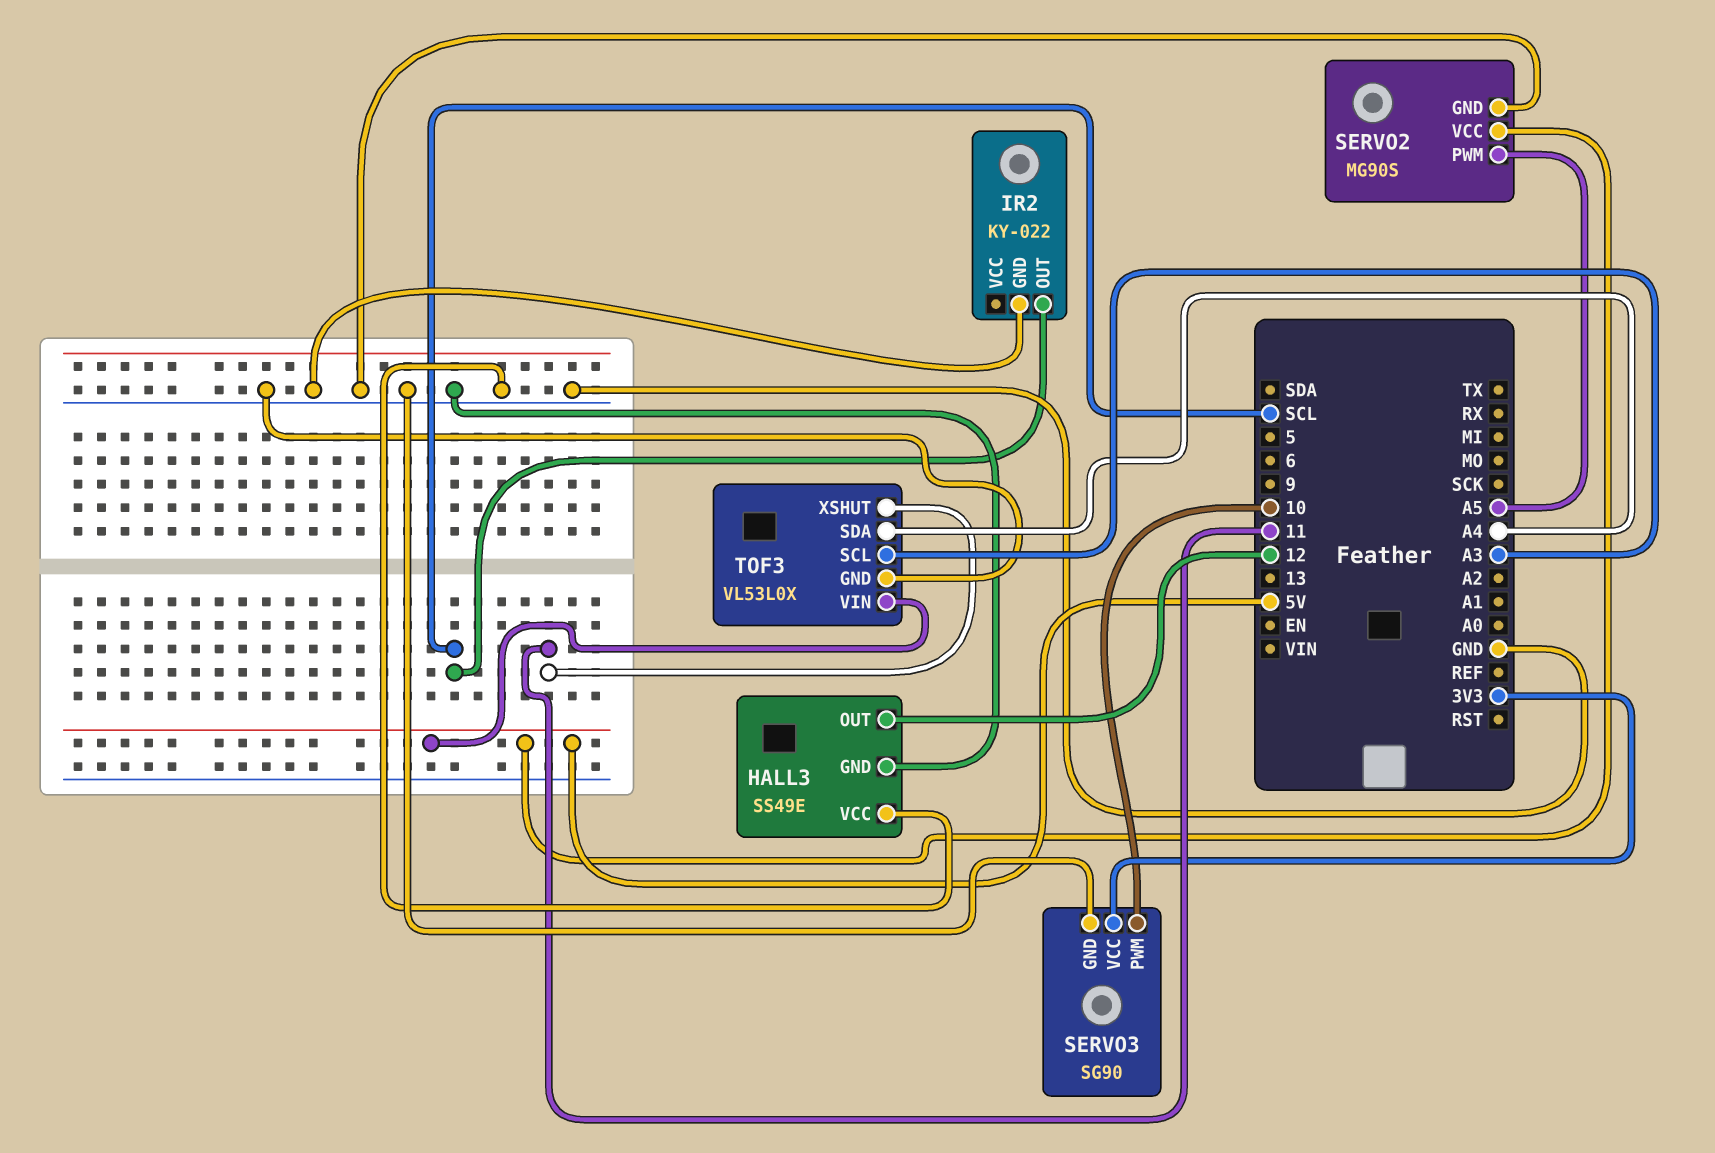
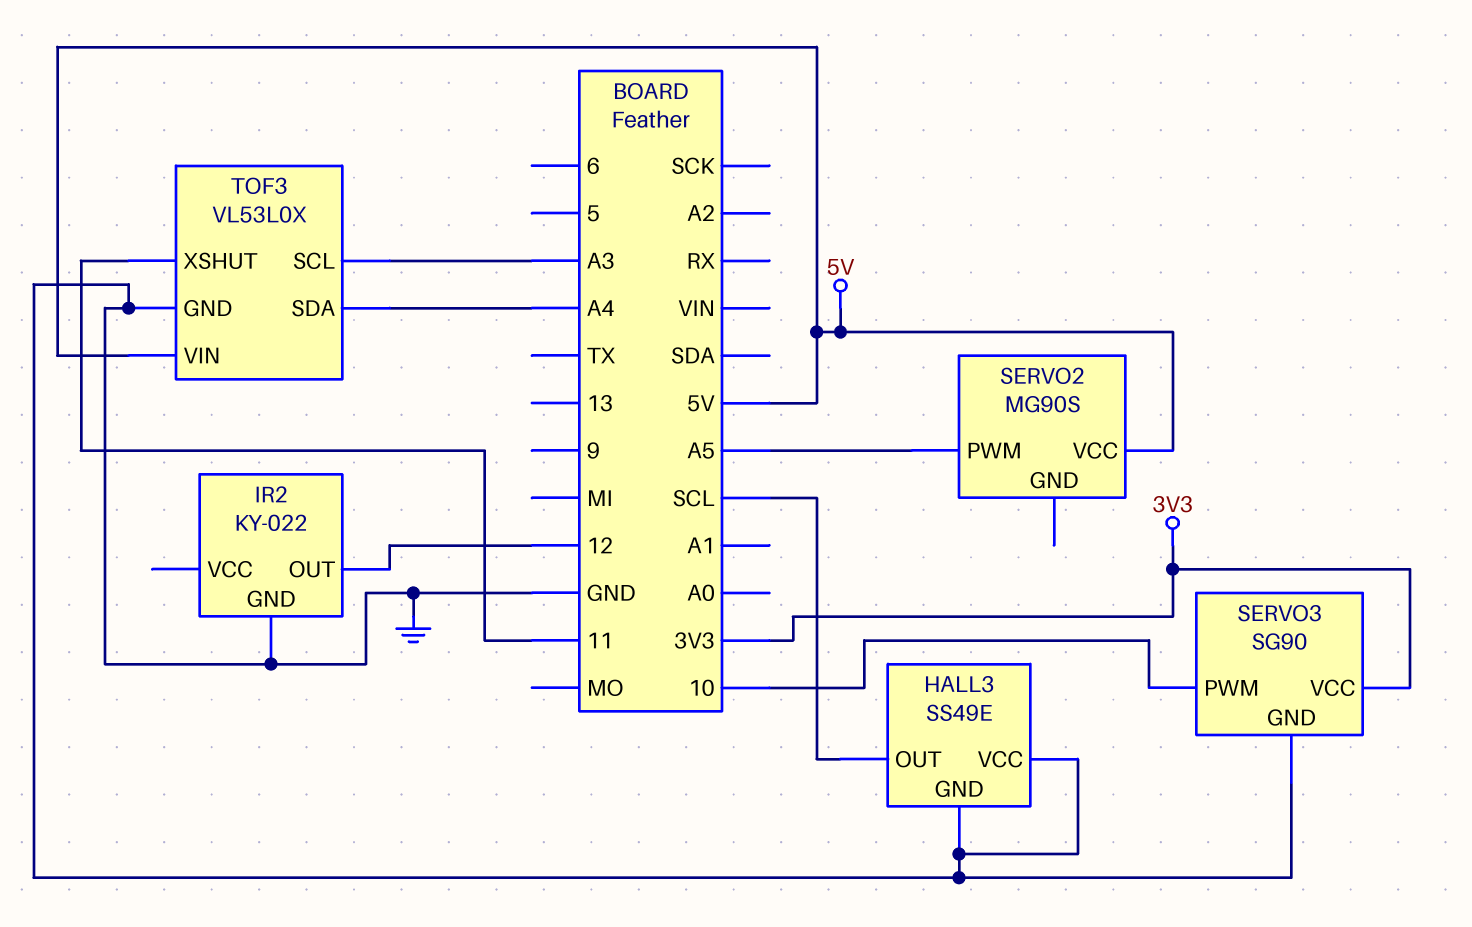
HALL3 pin OUT: 12 -> SCL
IR2 pin OUT: SCL -> 12
SERVO2 pin GND: GND -> none

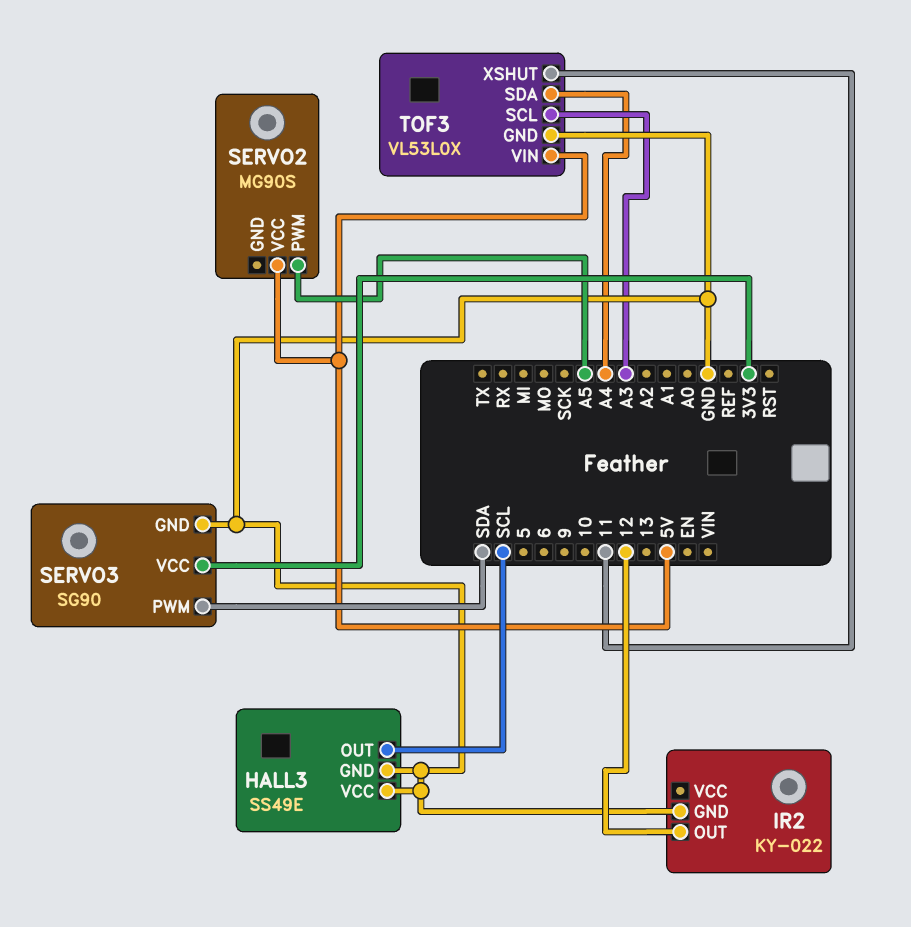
SERVO3 pin PWM: 10 -> SDA

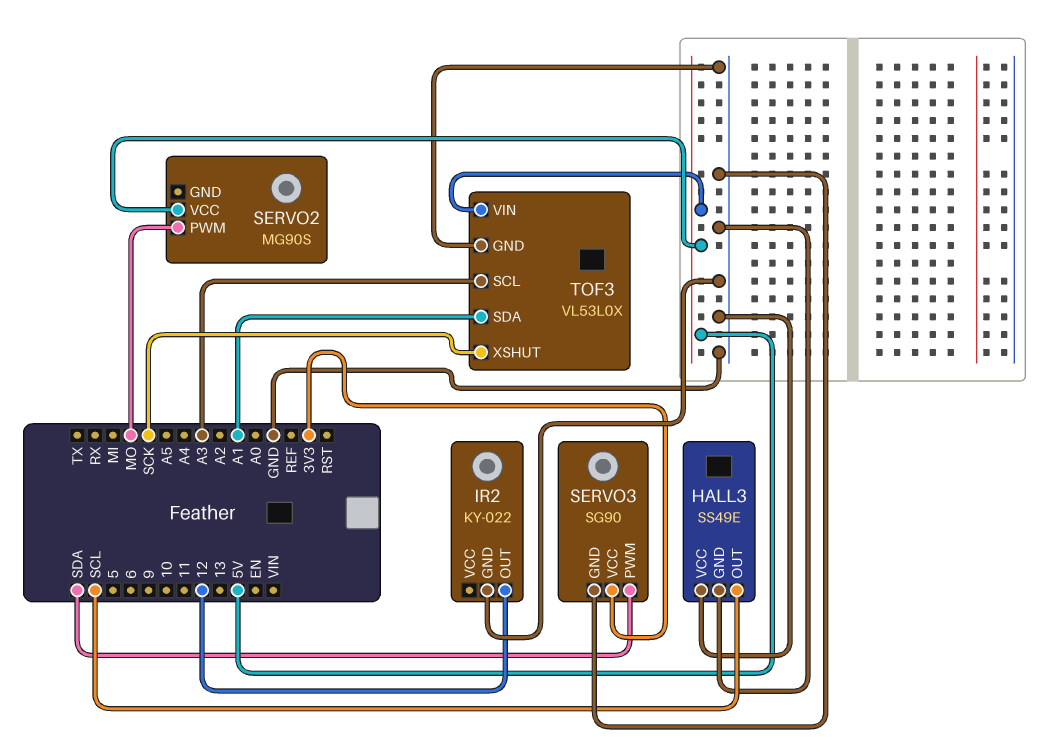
SERVO2 pin PWM: A5 -> MO
TOF3 pin SDA: A4 -> A1
TOF3 pin XSHUT: 11 -> SCK

